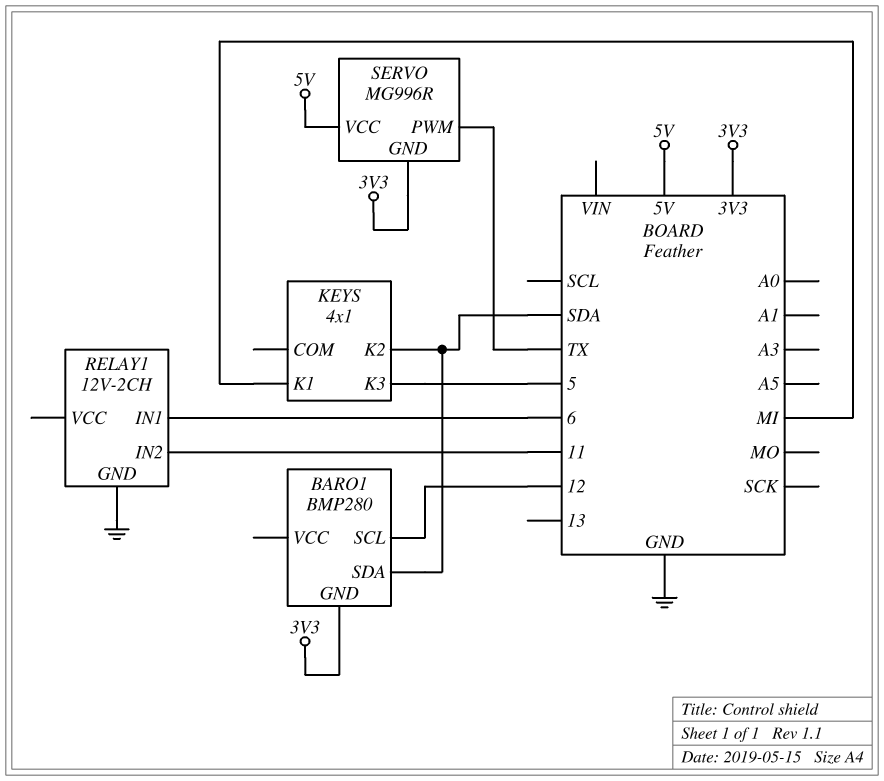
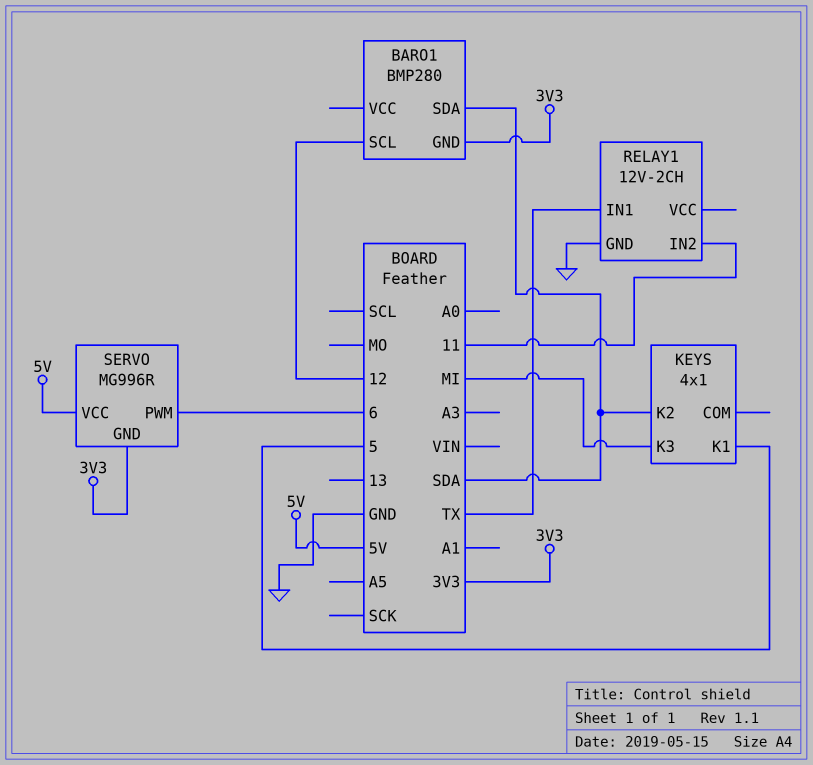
KEYS pin K1: MI -> 5
KEYS pin K3: 5 -> MI
RELAY1 pin IN1: 6 -> TX
SERVO pin PWM: TX -> 6

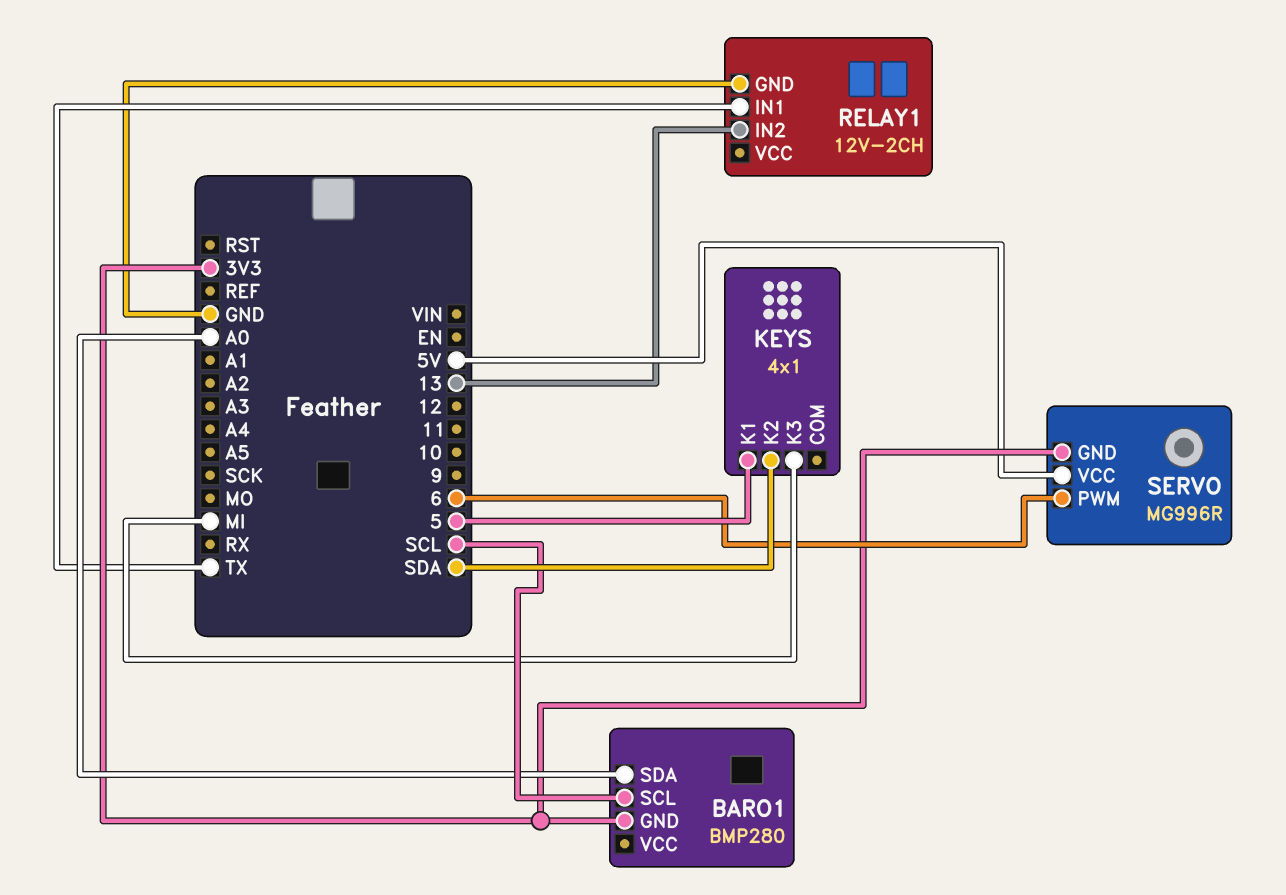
BARO1 pin SCL: 12 -> SCL
BARO1 pin SDA: SDA -> A0
RELAY1 pin IN2: 11 -> 13

